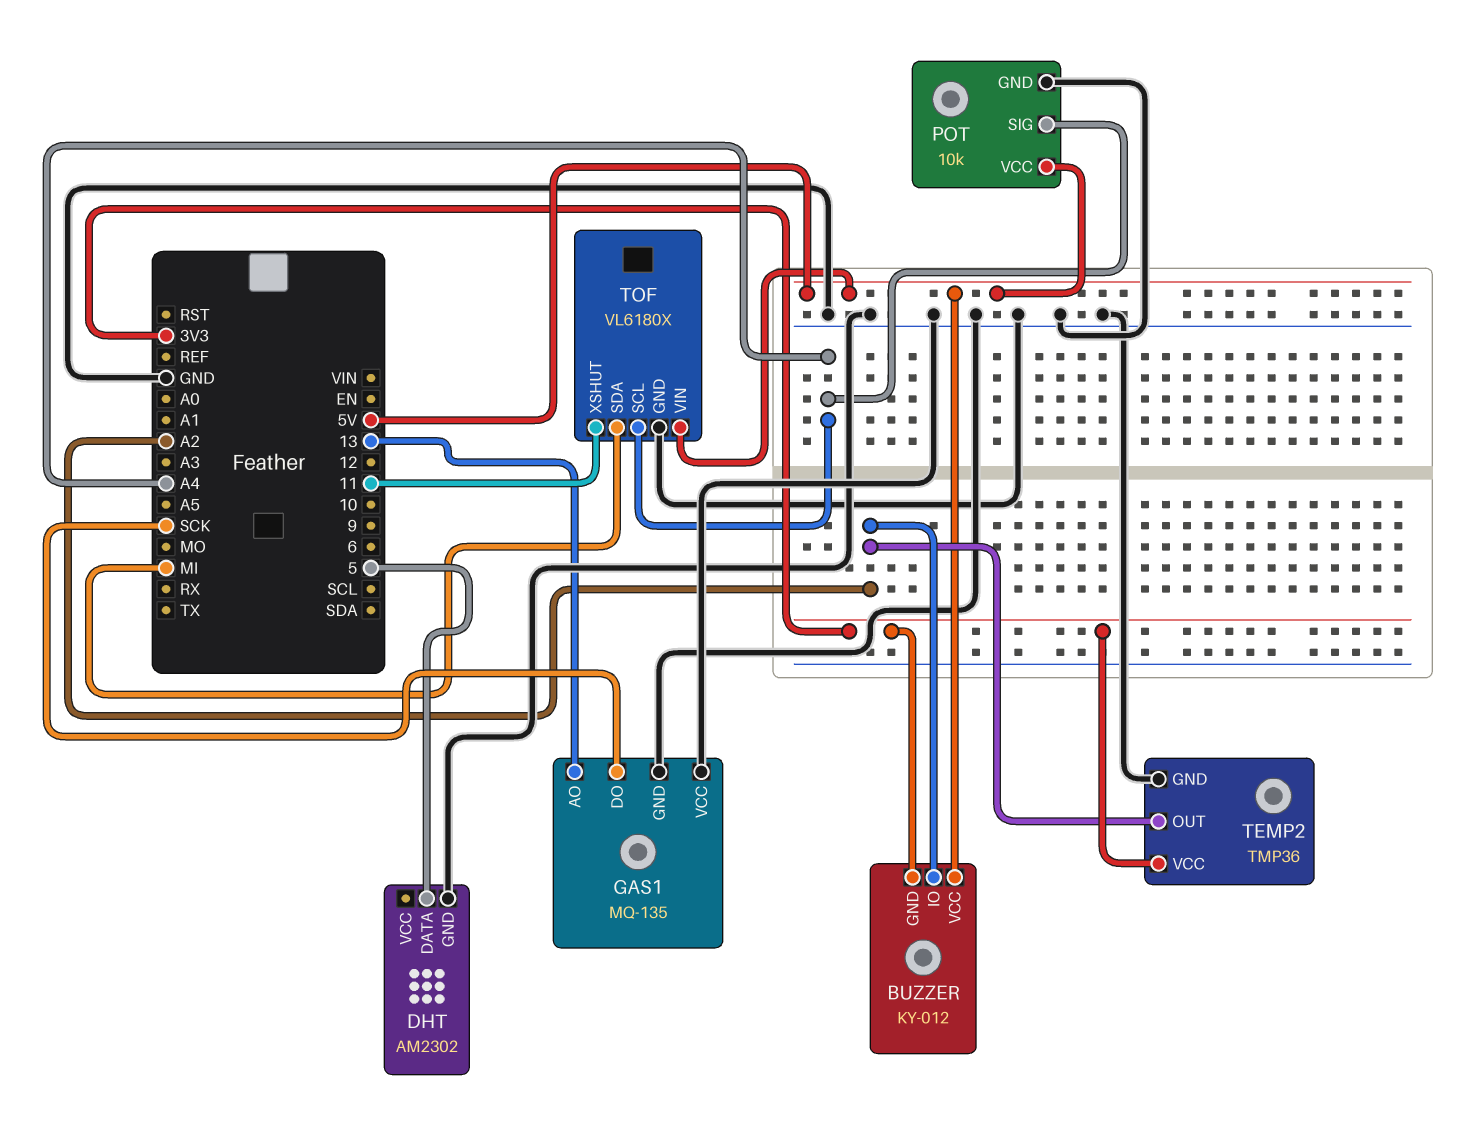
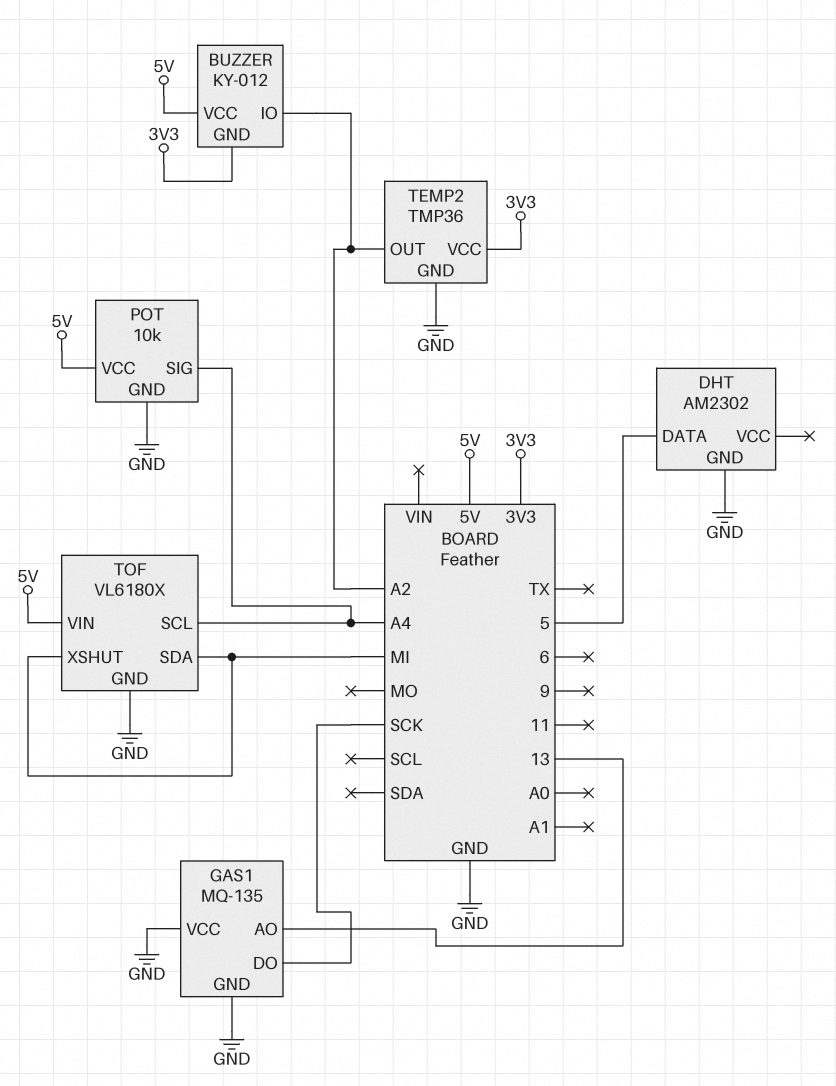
TOF pin XSHUT: 11 -> MI

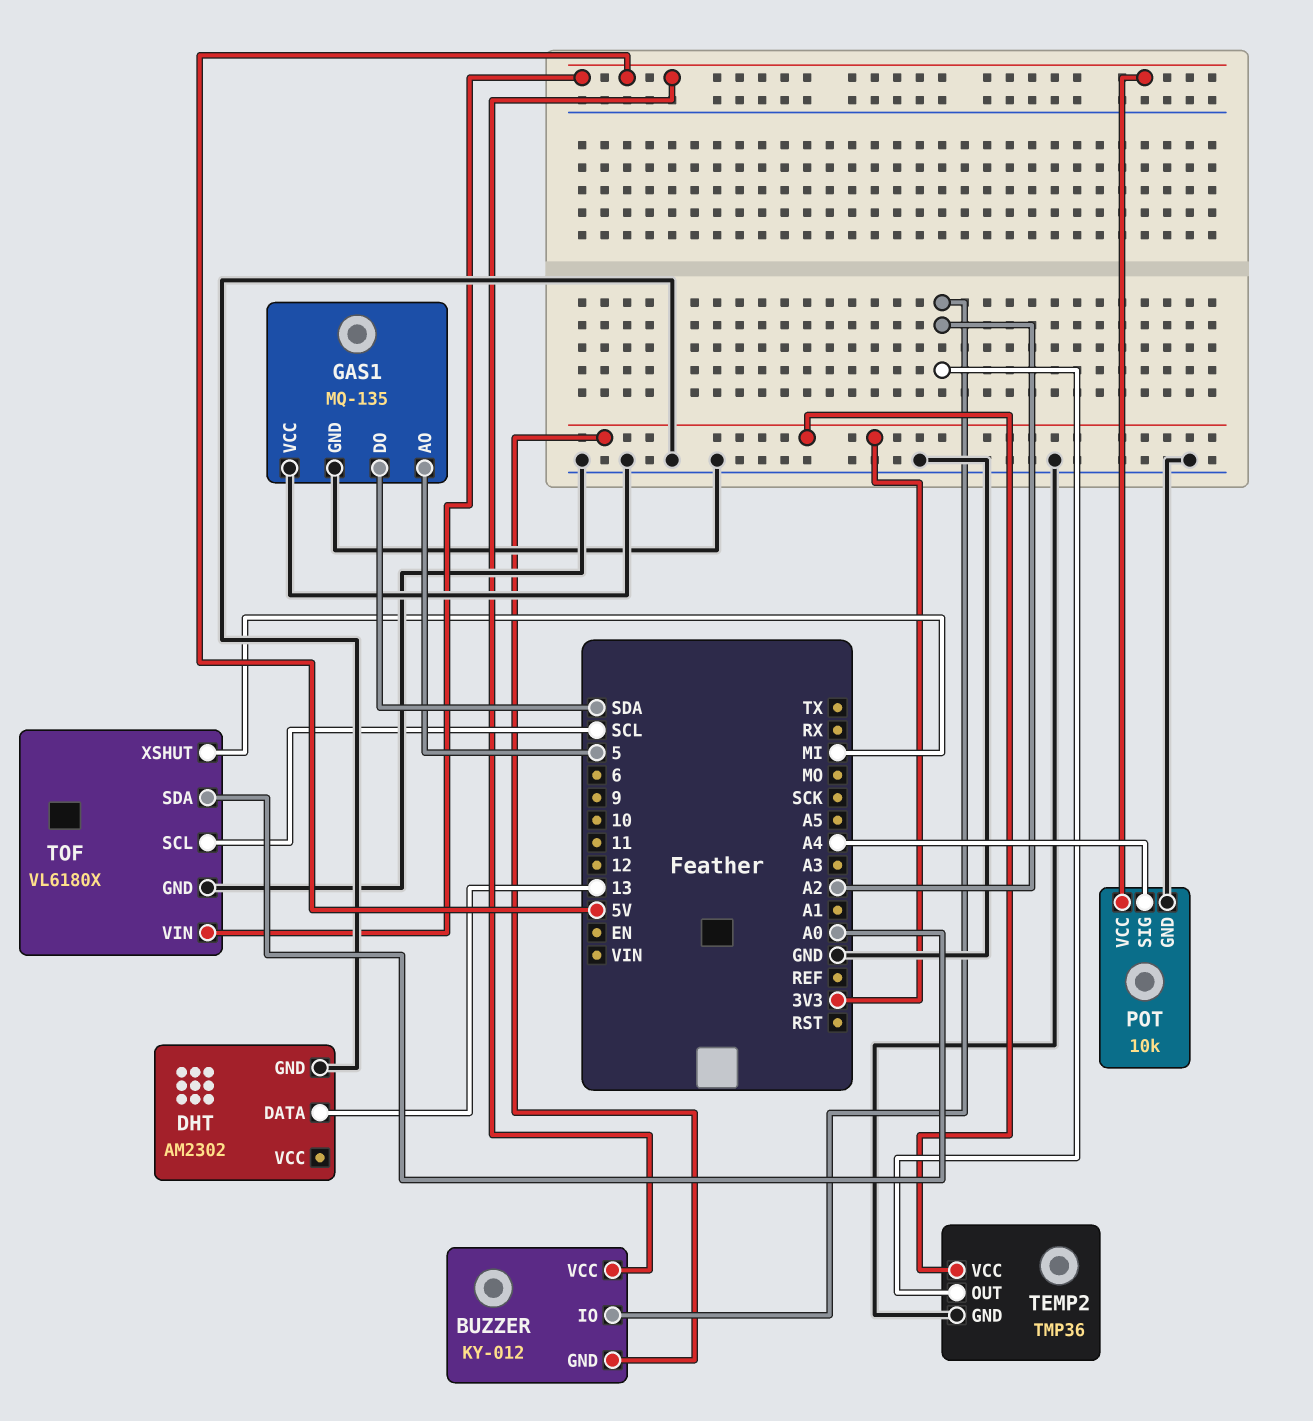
DHT pin DATA: 5 -> 13
GAS1 pin AO: 13 -> 5
GAS1 pin DO: SCK -> SDA
TOF pin SCL: A4 -> SCL
TOF pin SDA: MI -> A0

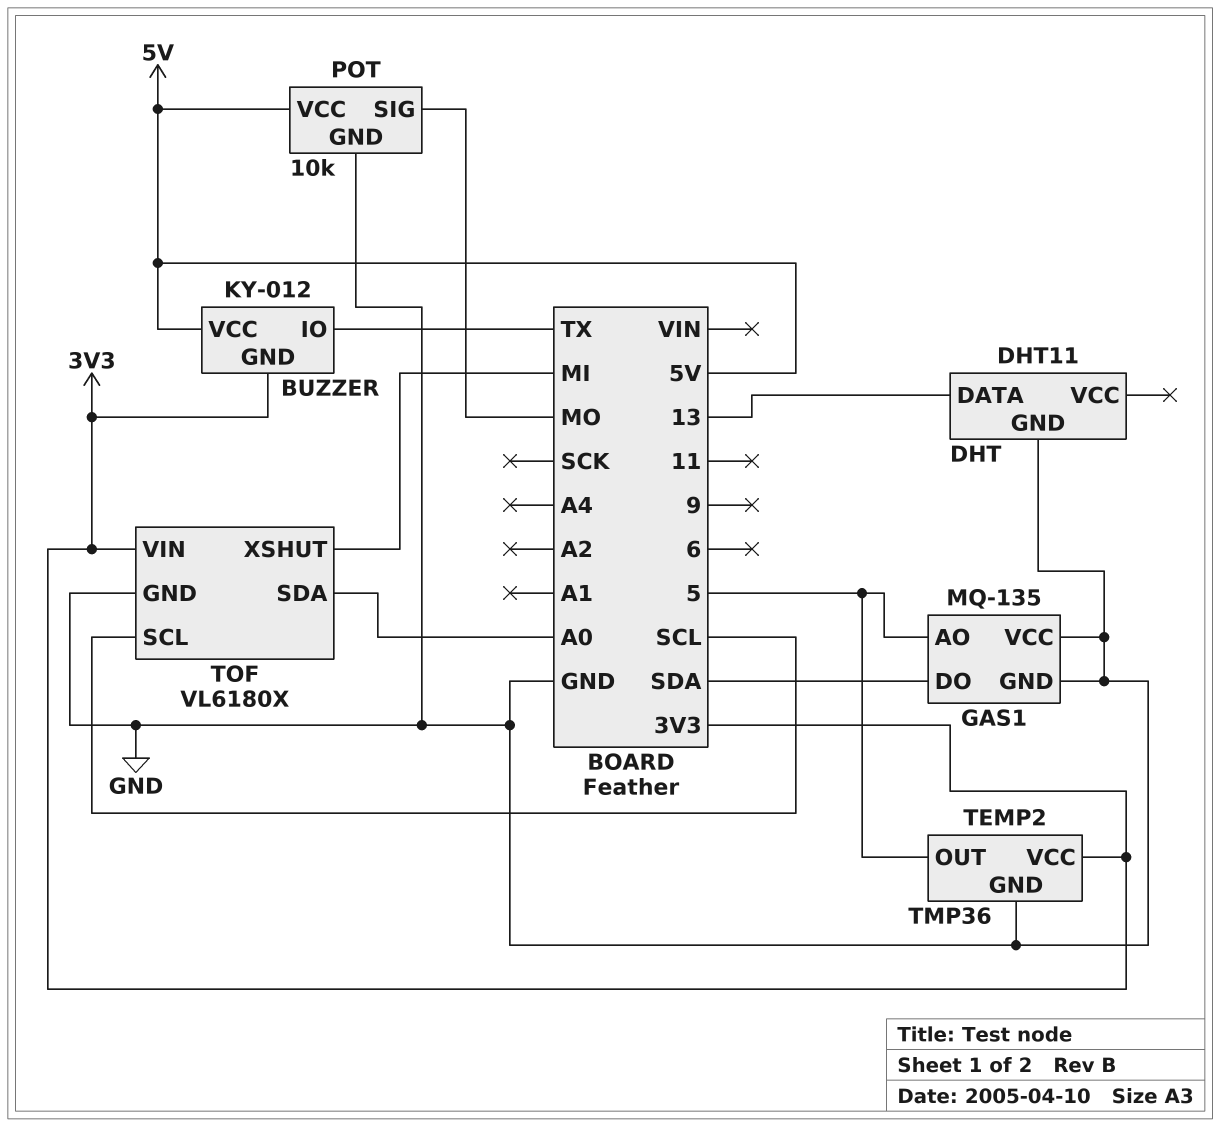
BUZZER pin IO: A2 -> TX
DHT: AM2302 -> DHT11
POT pin SIG: A4 -> MO
TEMP2 pin OUT: A2 -> 5
TOF pin VIN: 5V -> 3V3

